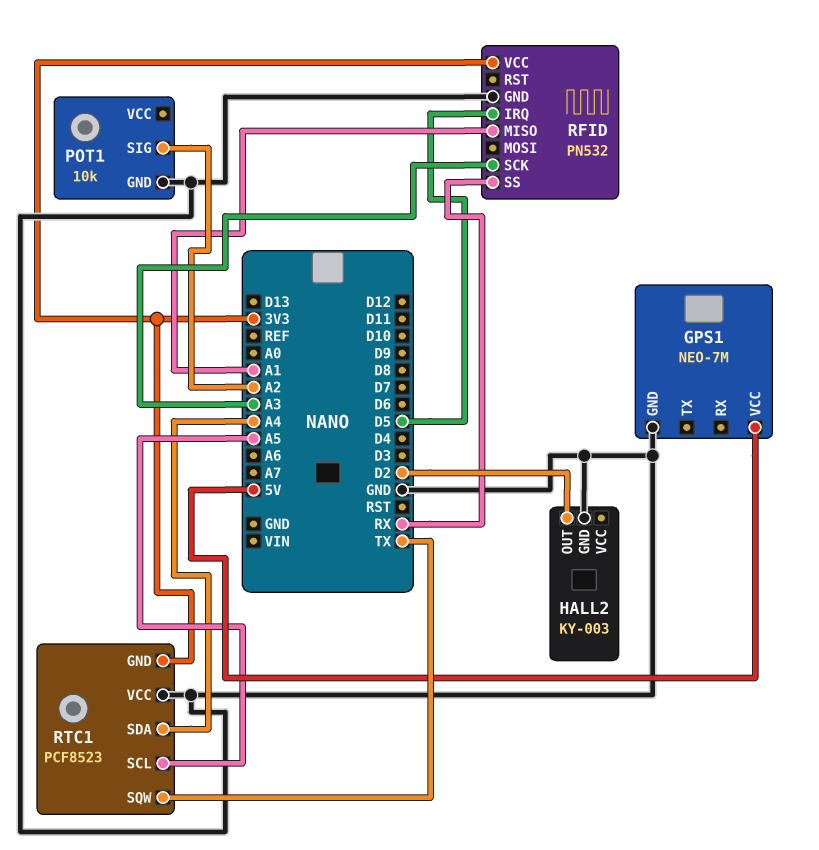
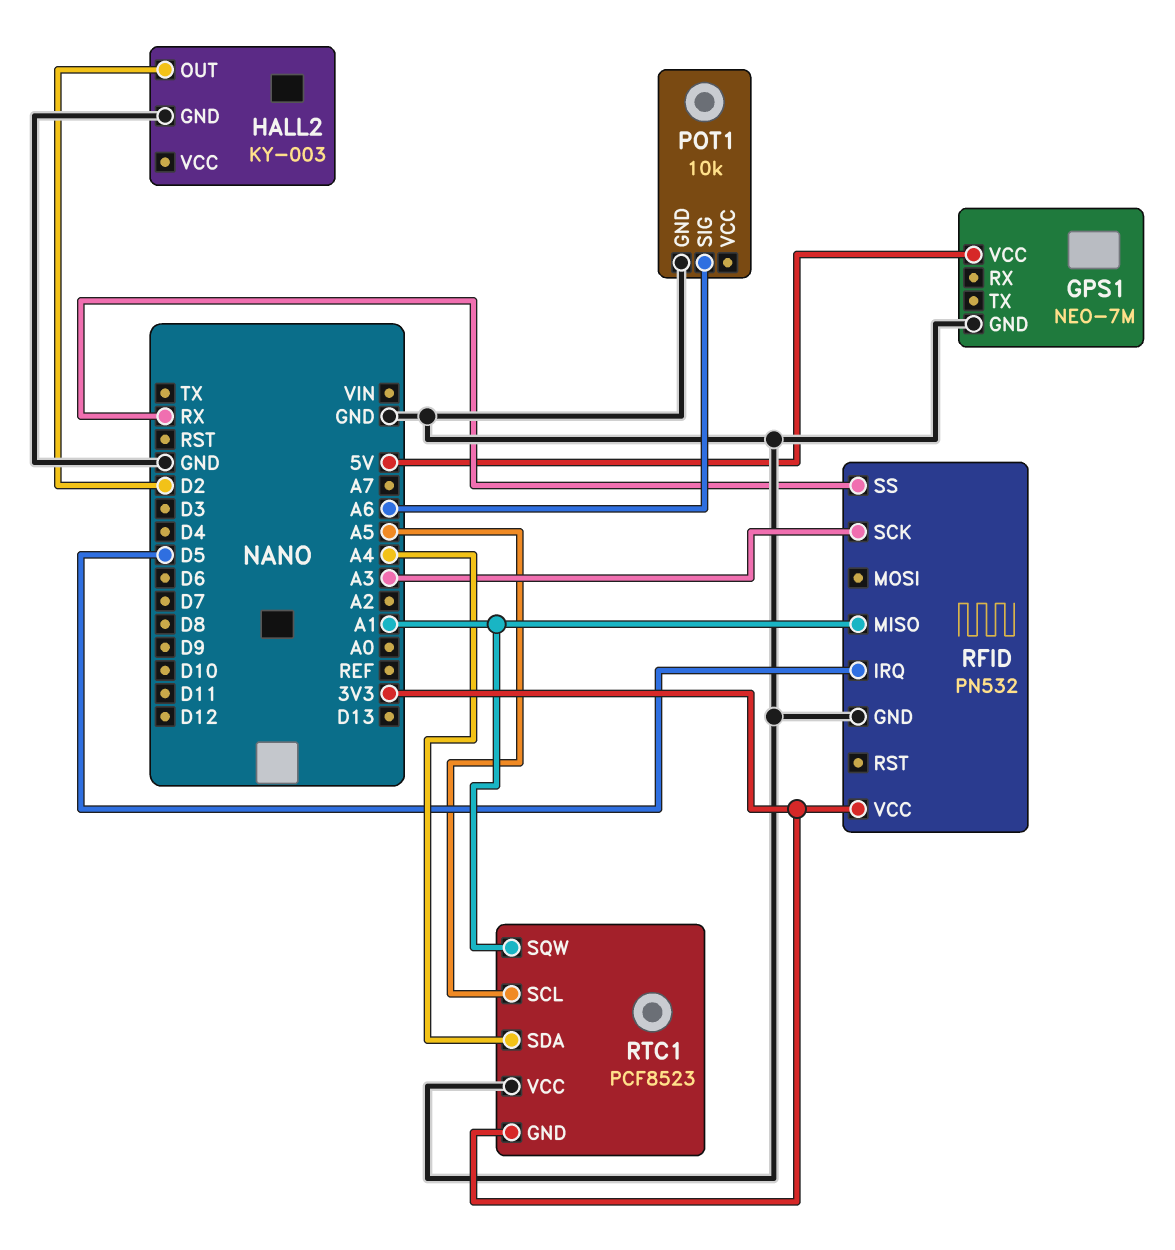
POT1 pin SIG: A2 -> A6
RTC1 pin SQW: TX -> A1

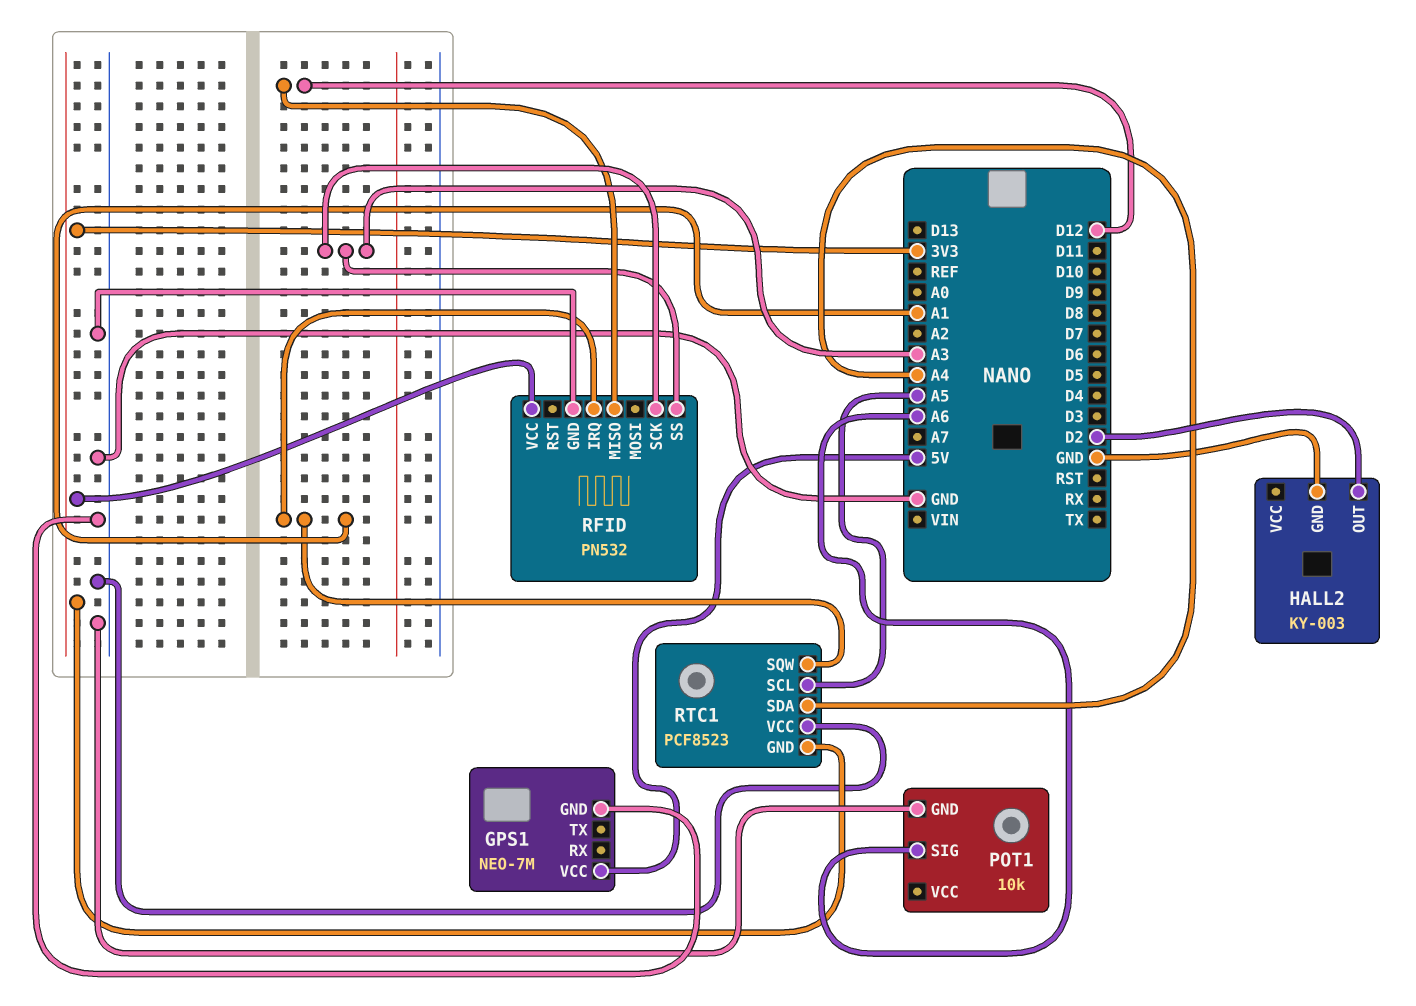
RFID pin IRQ: D5 -> A1
RFID pin MISO: A1 -> D12
RFID pin SS: RX -> A3

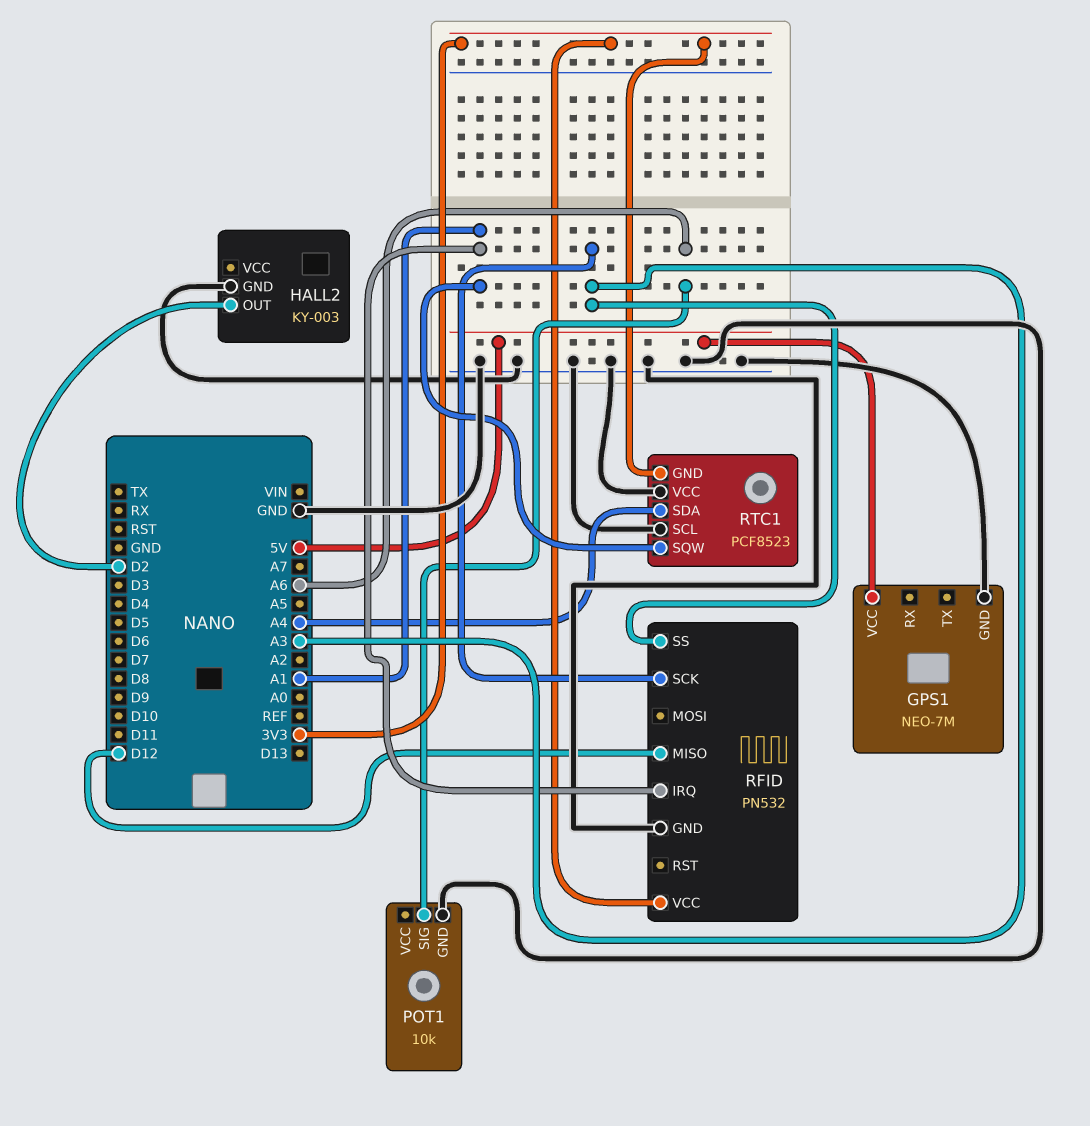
RTC1 pin SCL: A5 -> GND

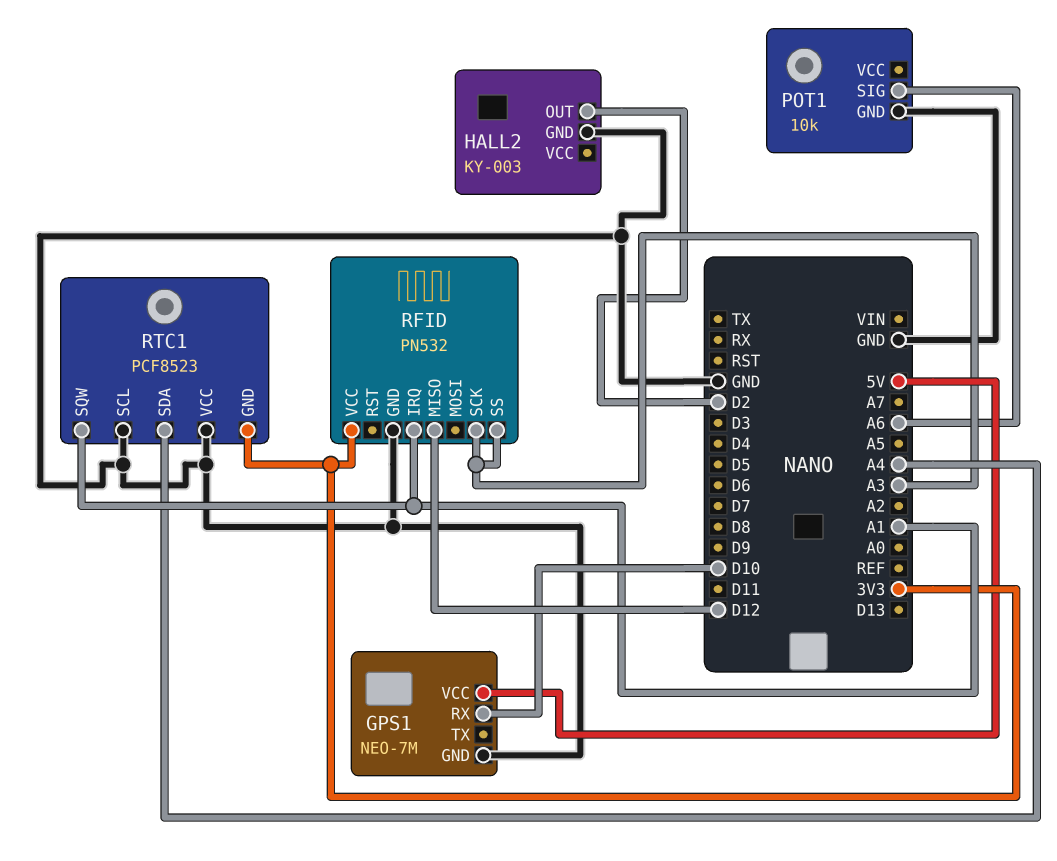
GPS1 pin RX: none -> D10

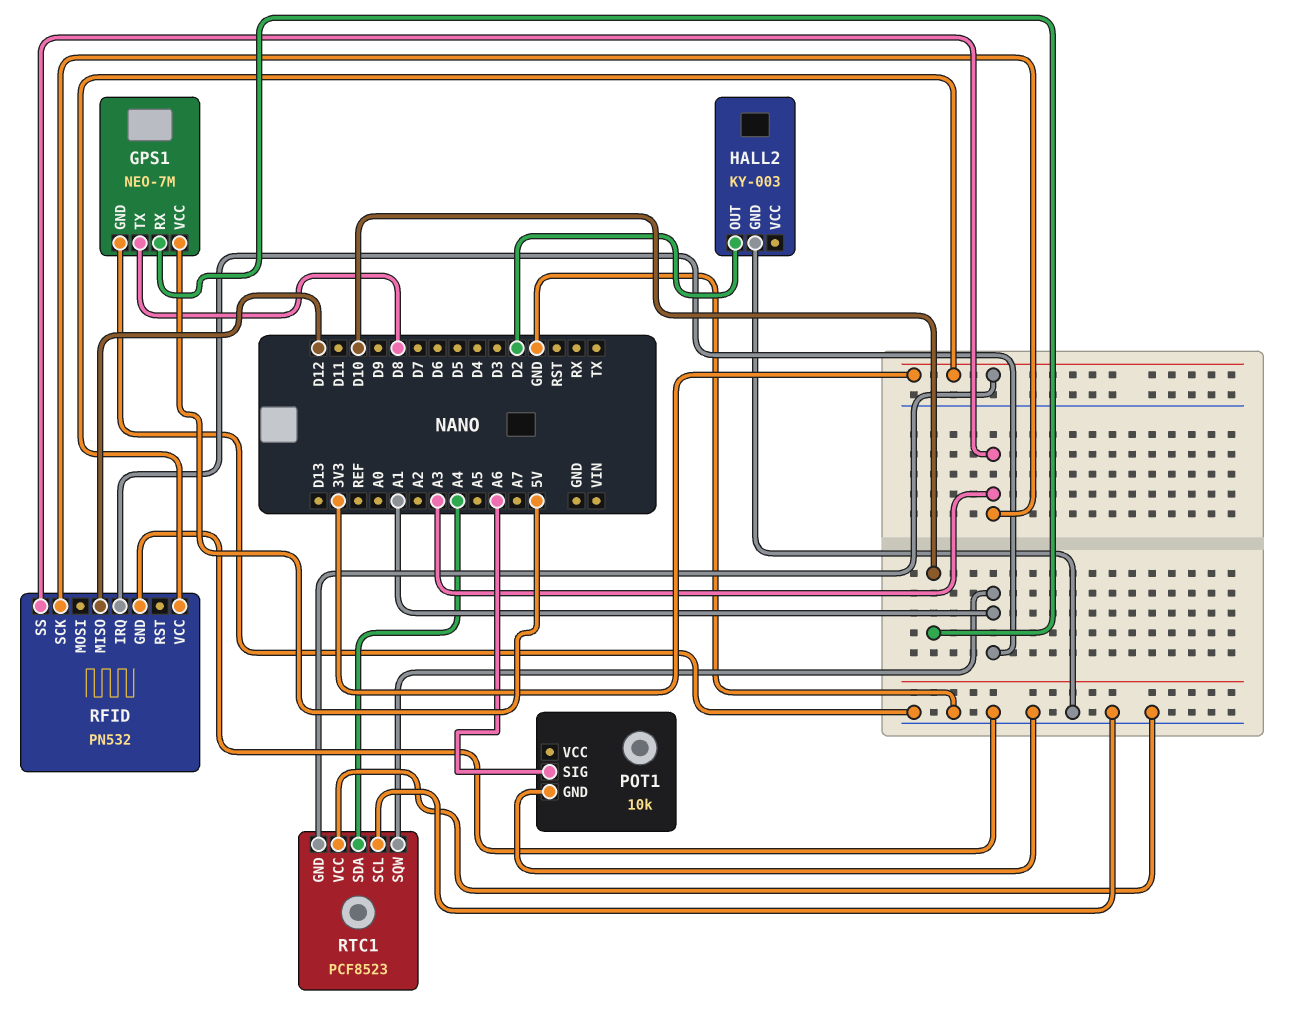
GPS1 pin TX: none -> D8

